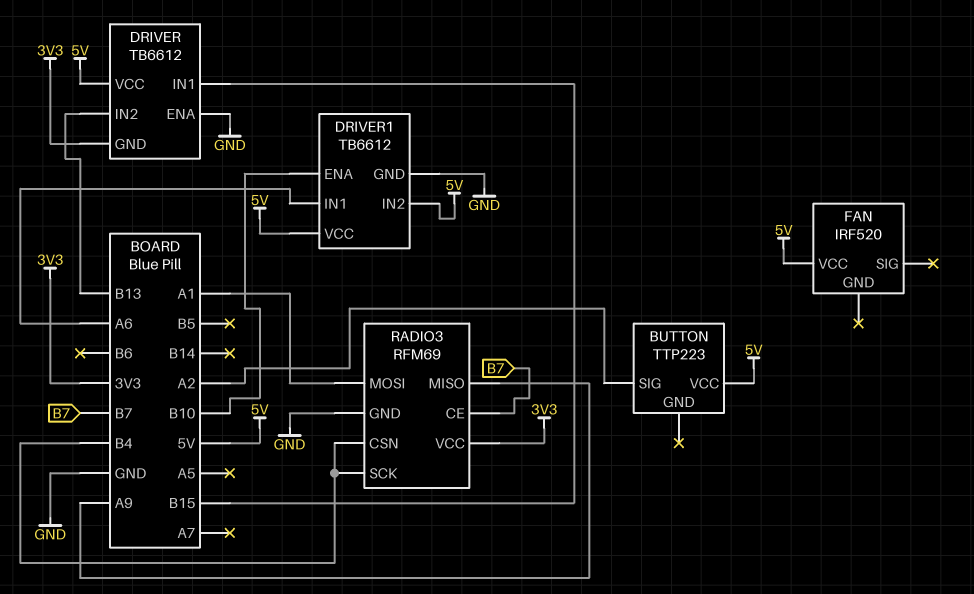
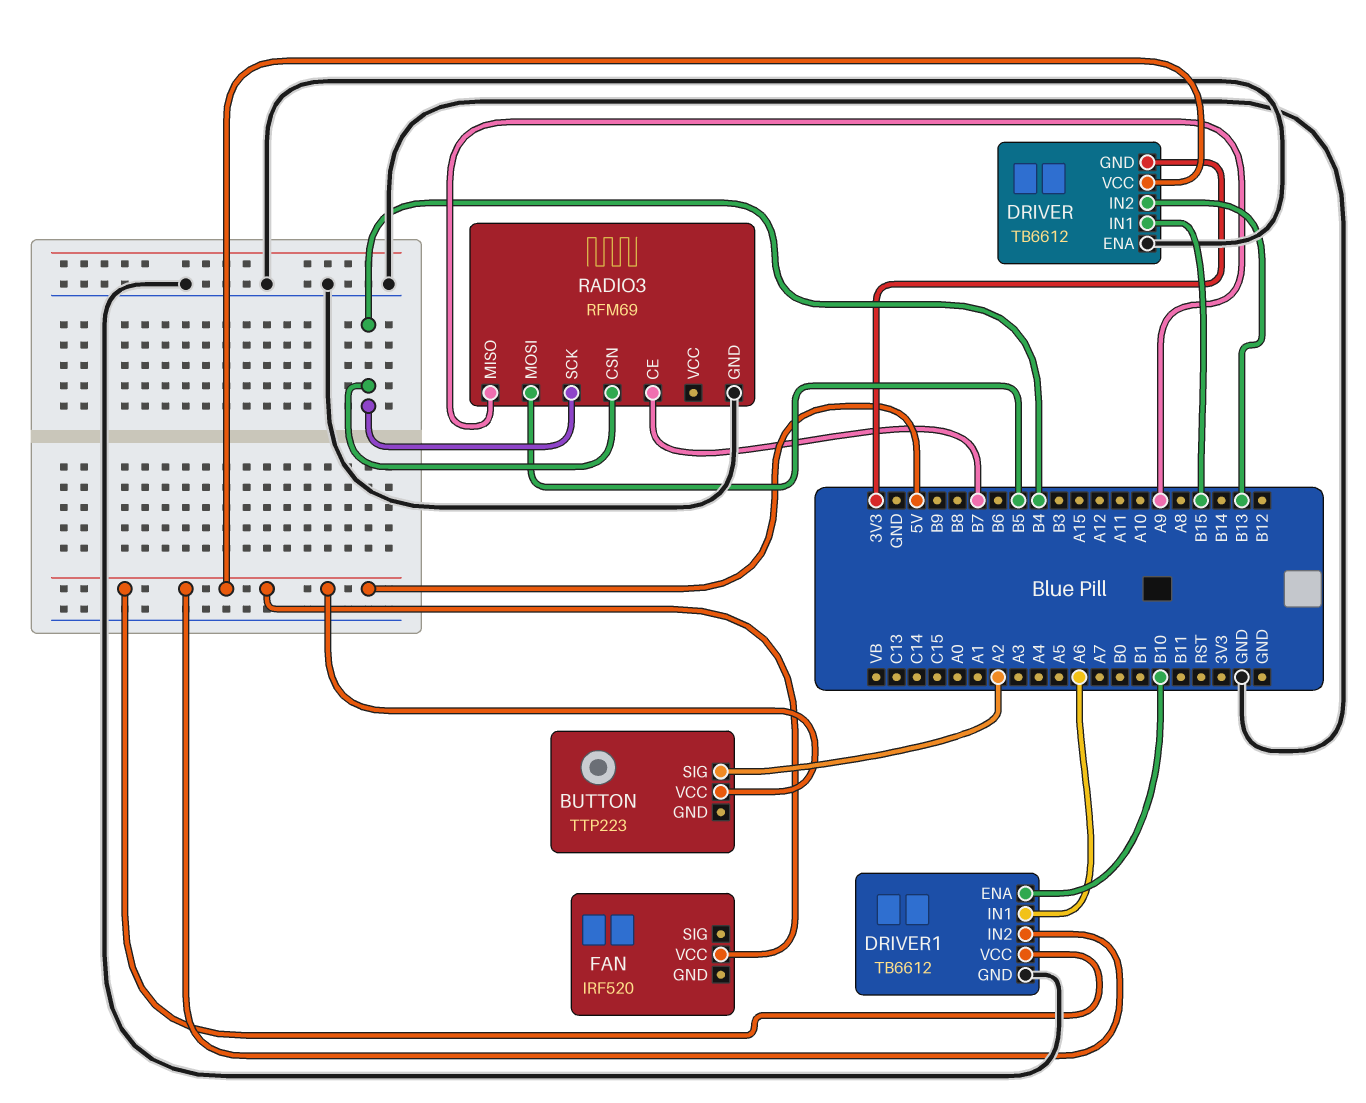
RADIO3 pin MOSI: A1 -> B5
RADIO3 pin VCC: 3V3 -> none

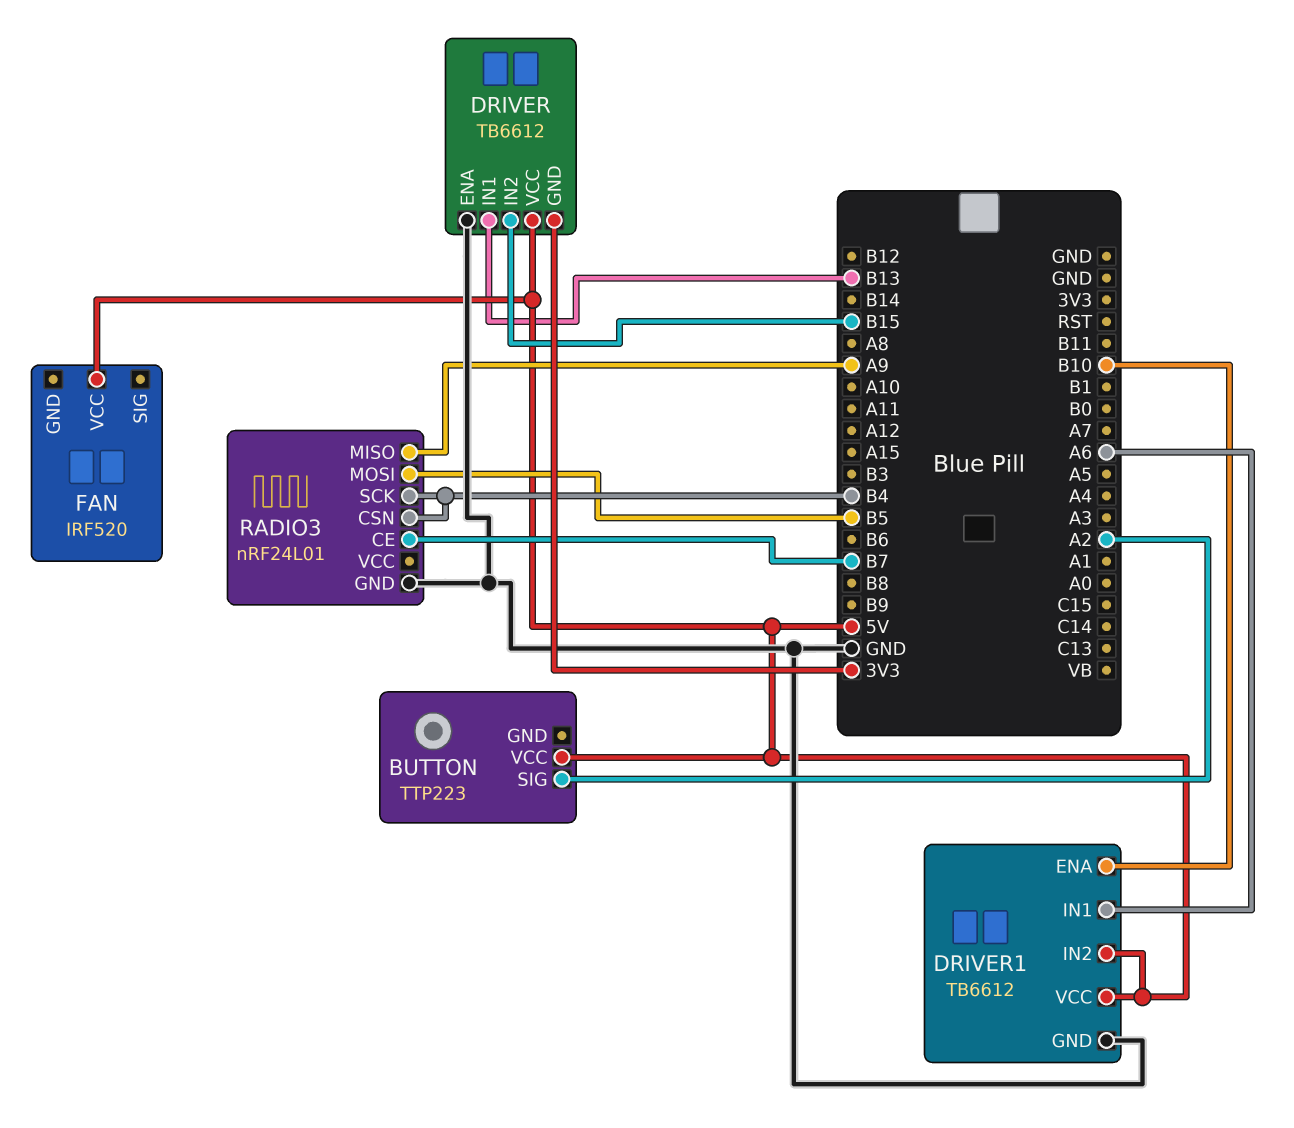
DRIVER pin IN1: B15 -> B13
DRIVER pin IN2: B13 -> B15
RADIO3: RFM69 -> nRF24L01

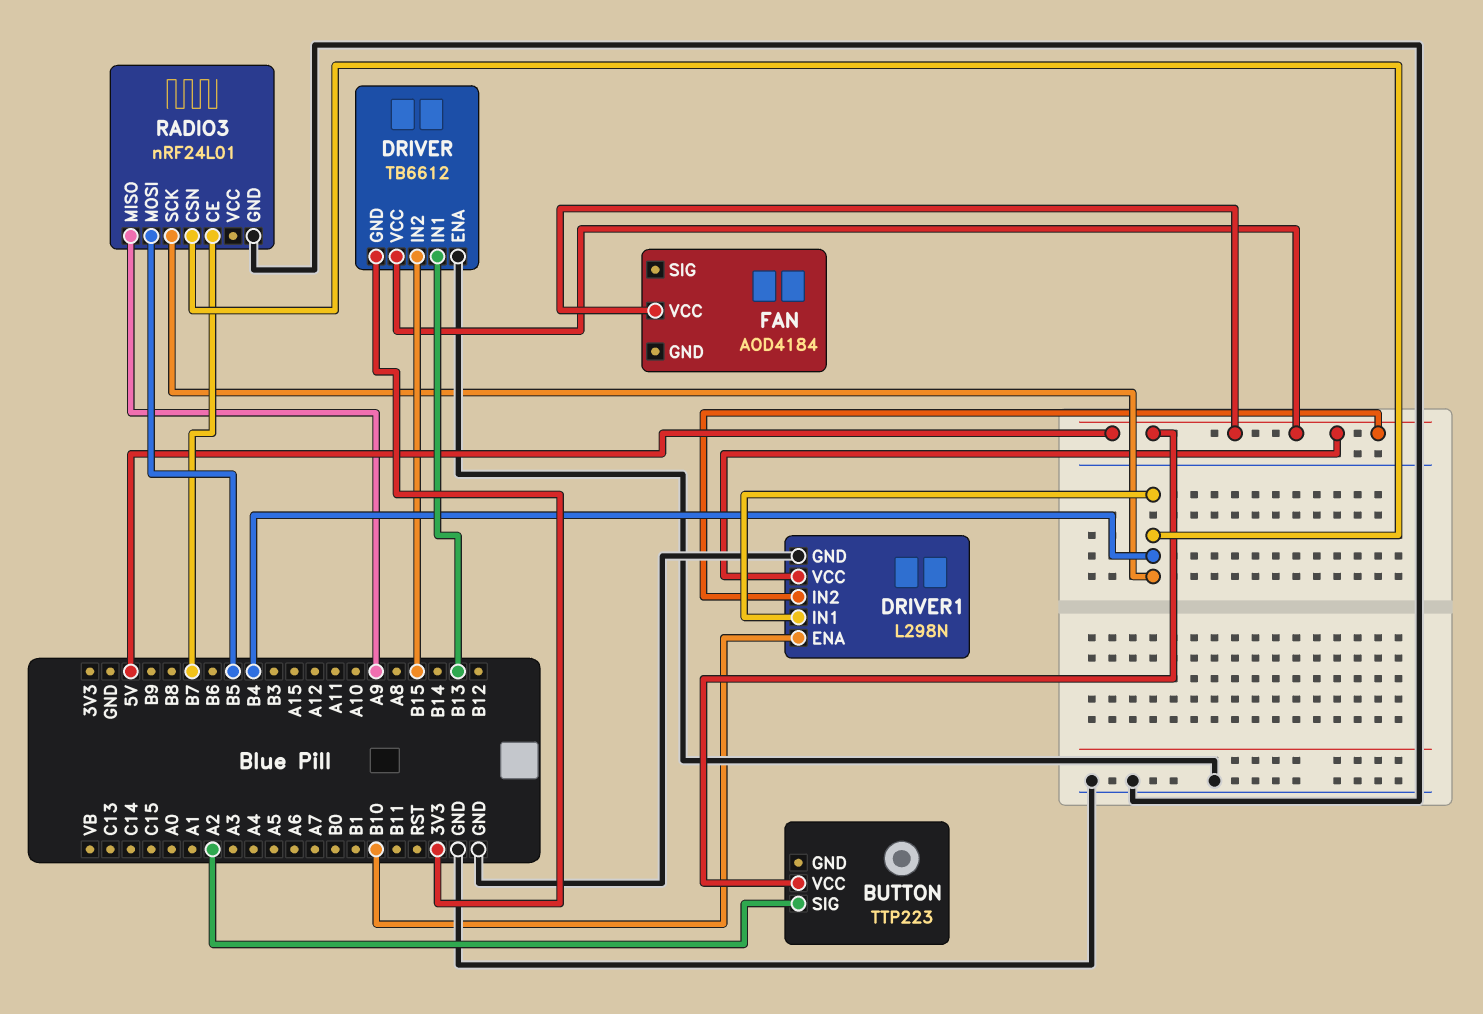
DRIVER1: TB6612 -> L298N
DRIVER1 pin IN1: A6 -> B4
FAN: IRF520 -> AOD4184

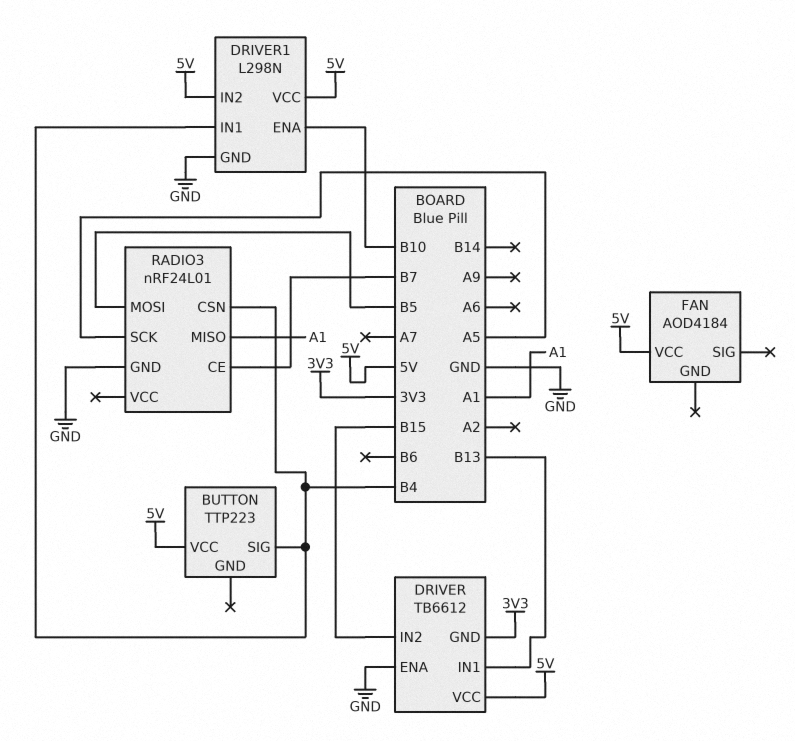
BUTTON pin SIG: A2 -> B4
RADIO3 pin MISO: A9 -> A1
RADIO3 pin SCK: B4 -> A5

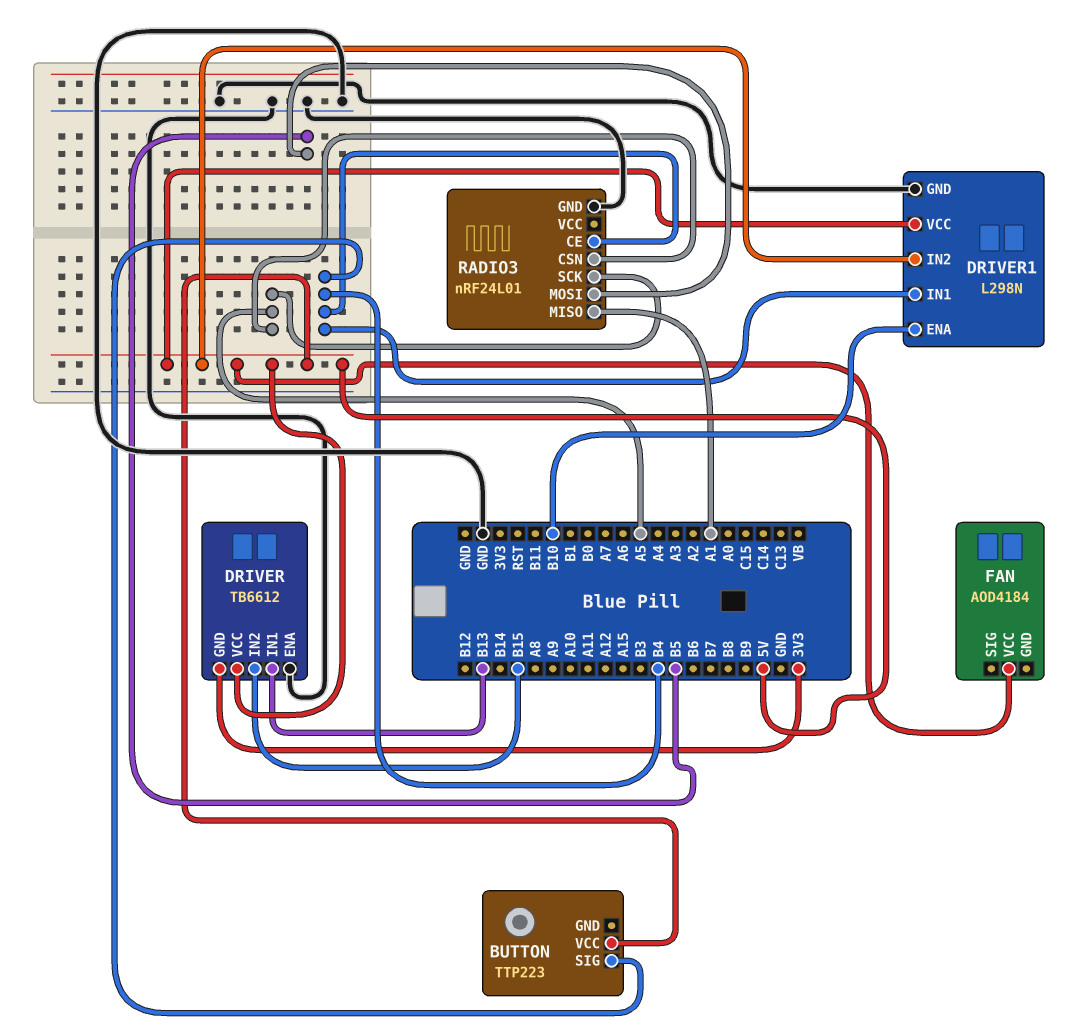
RADIO3 pin CE: B7 -> B4
RADIO3 pin CSN: B4 -> A5

